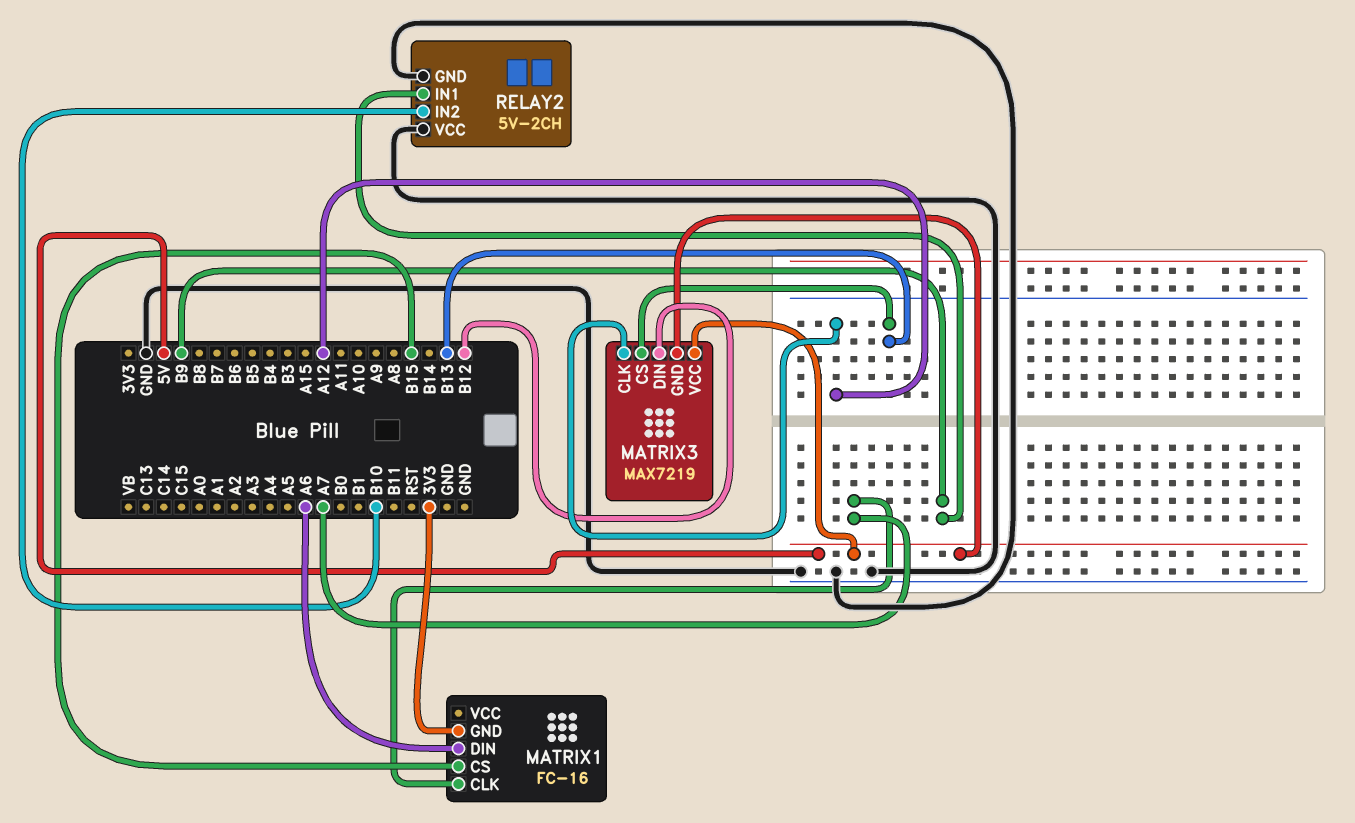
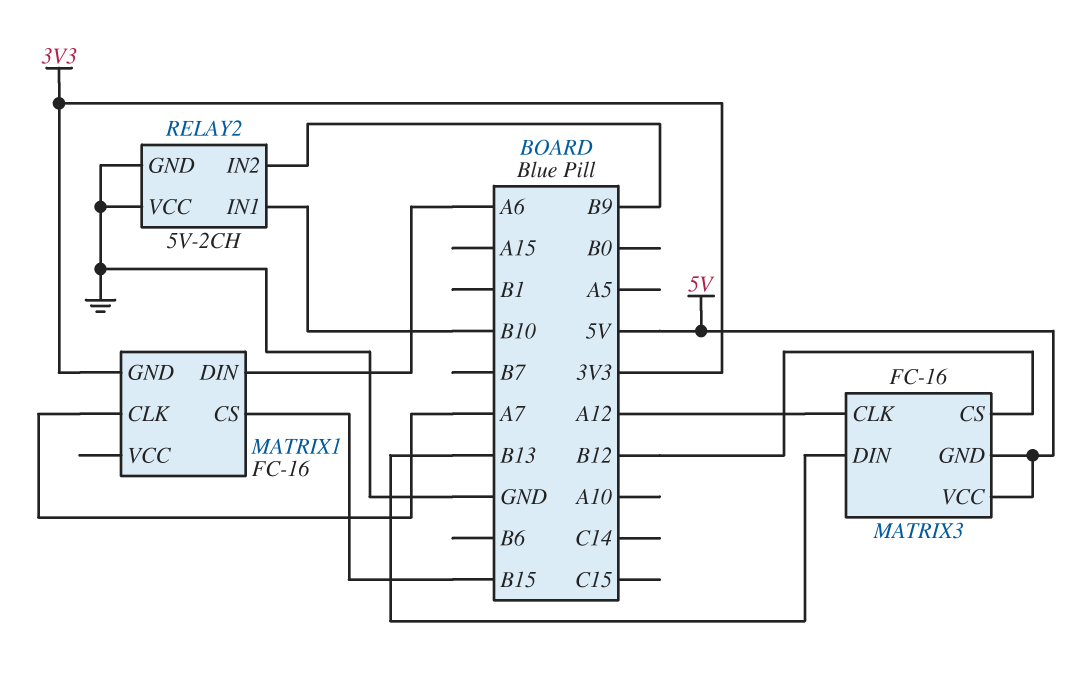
MATRIX3: MAX7219 -> FC-16
MATRIX3 pin CS: B13 -> B12
MATRIX3 pin DIN: B12 -> B13
RELAY2 pin IN1: B9 -> B10
RELAY2 pin IN2: B10 -> B9

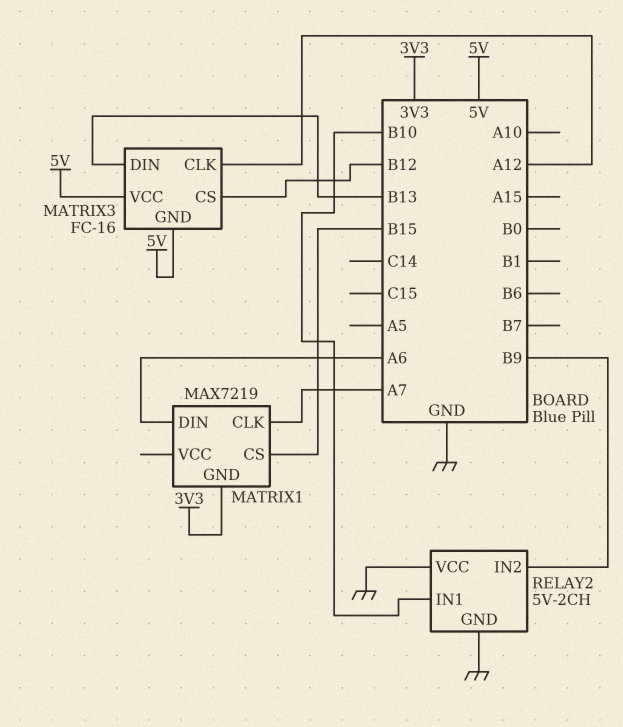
MATRIX1: FC-16 -> MAX7219

